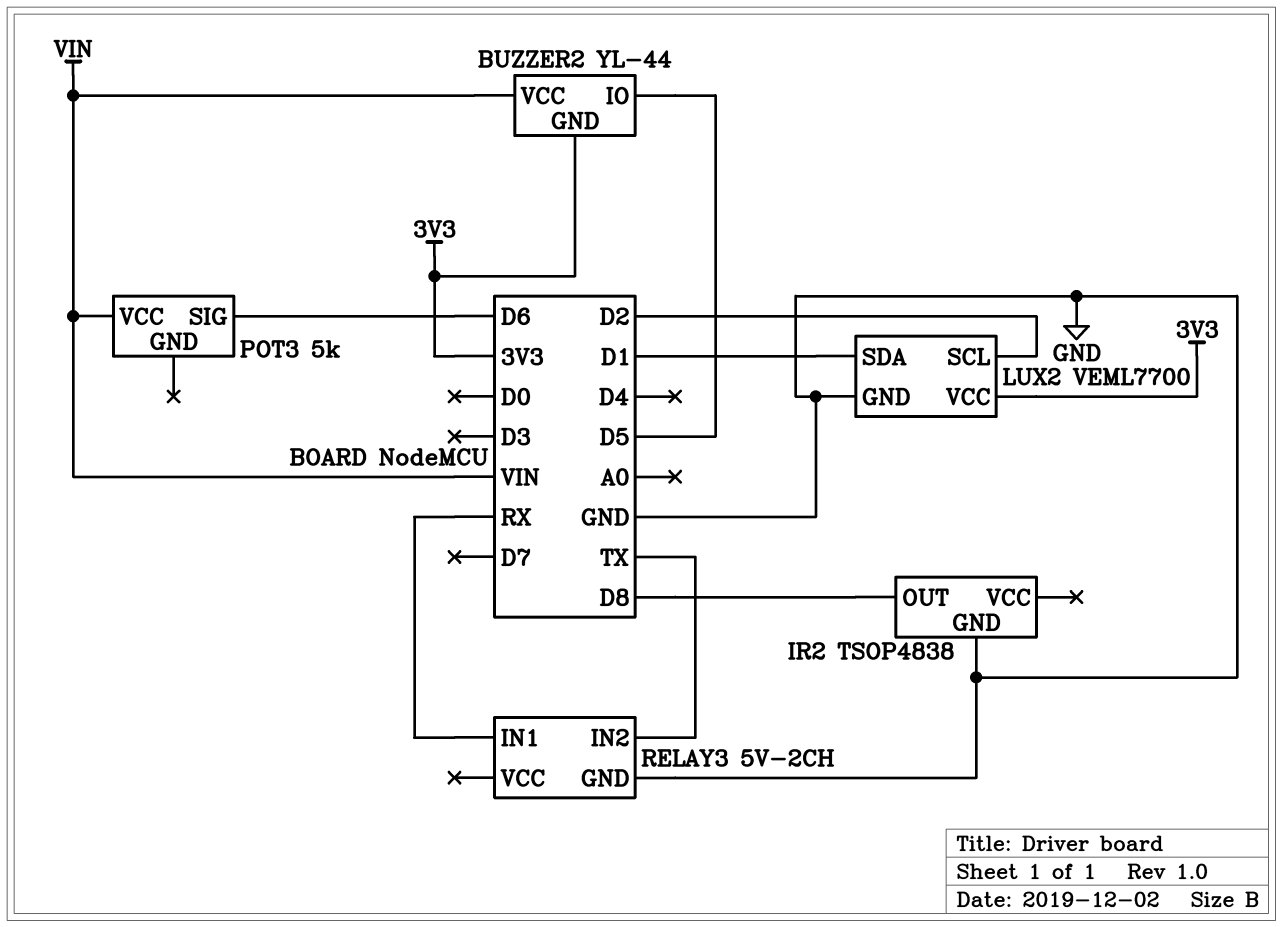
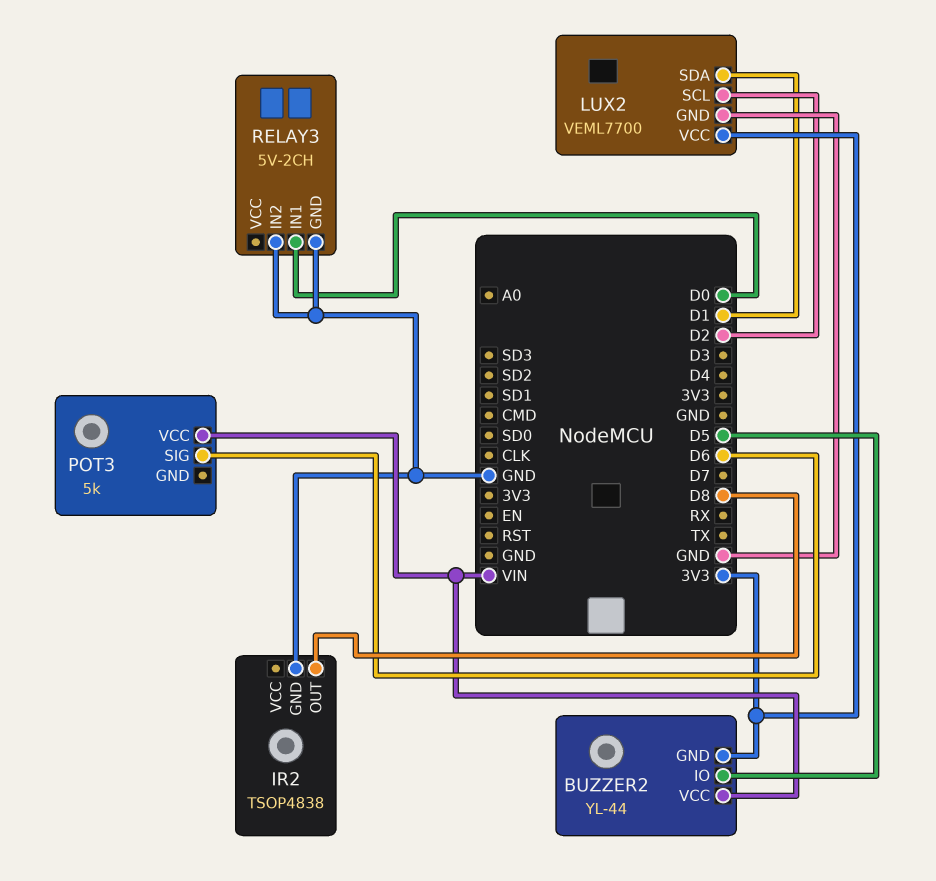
RELAY3 pin IN1: RX -> D0
RELAY3 pin IN2: TX -> GND

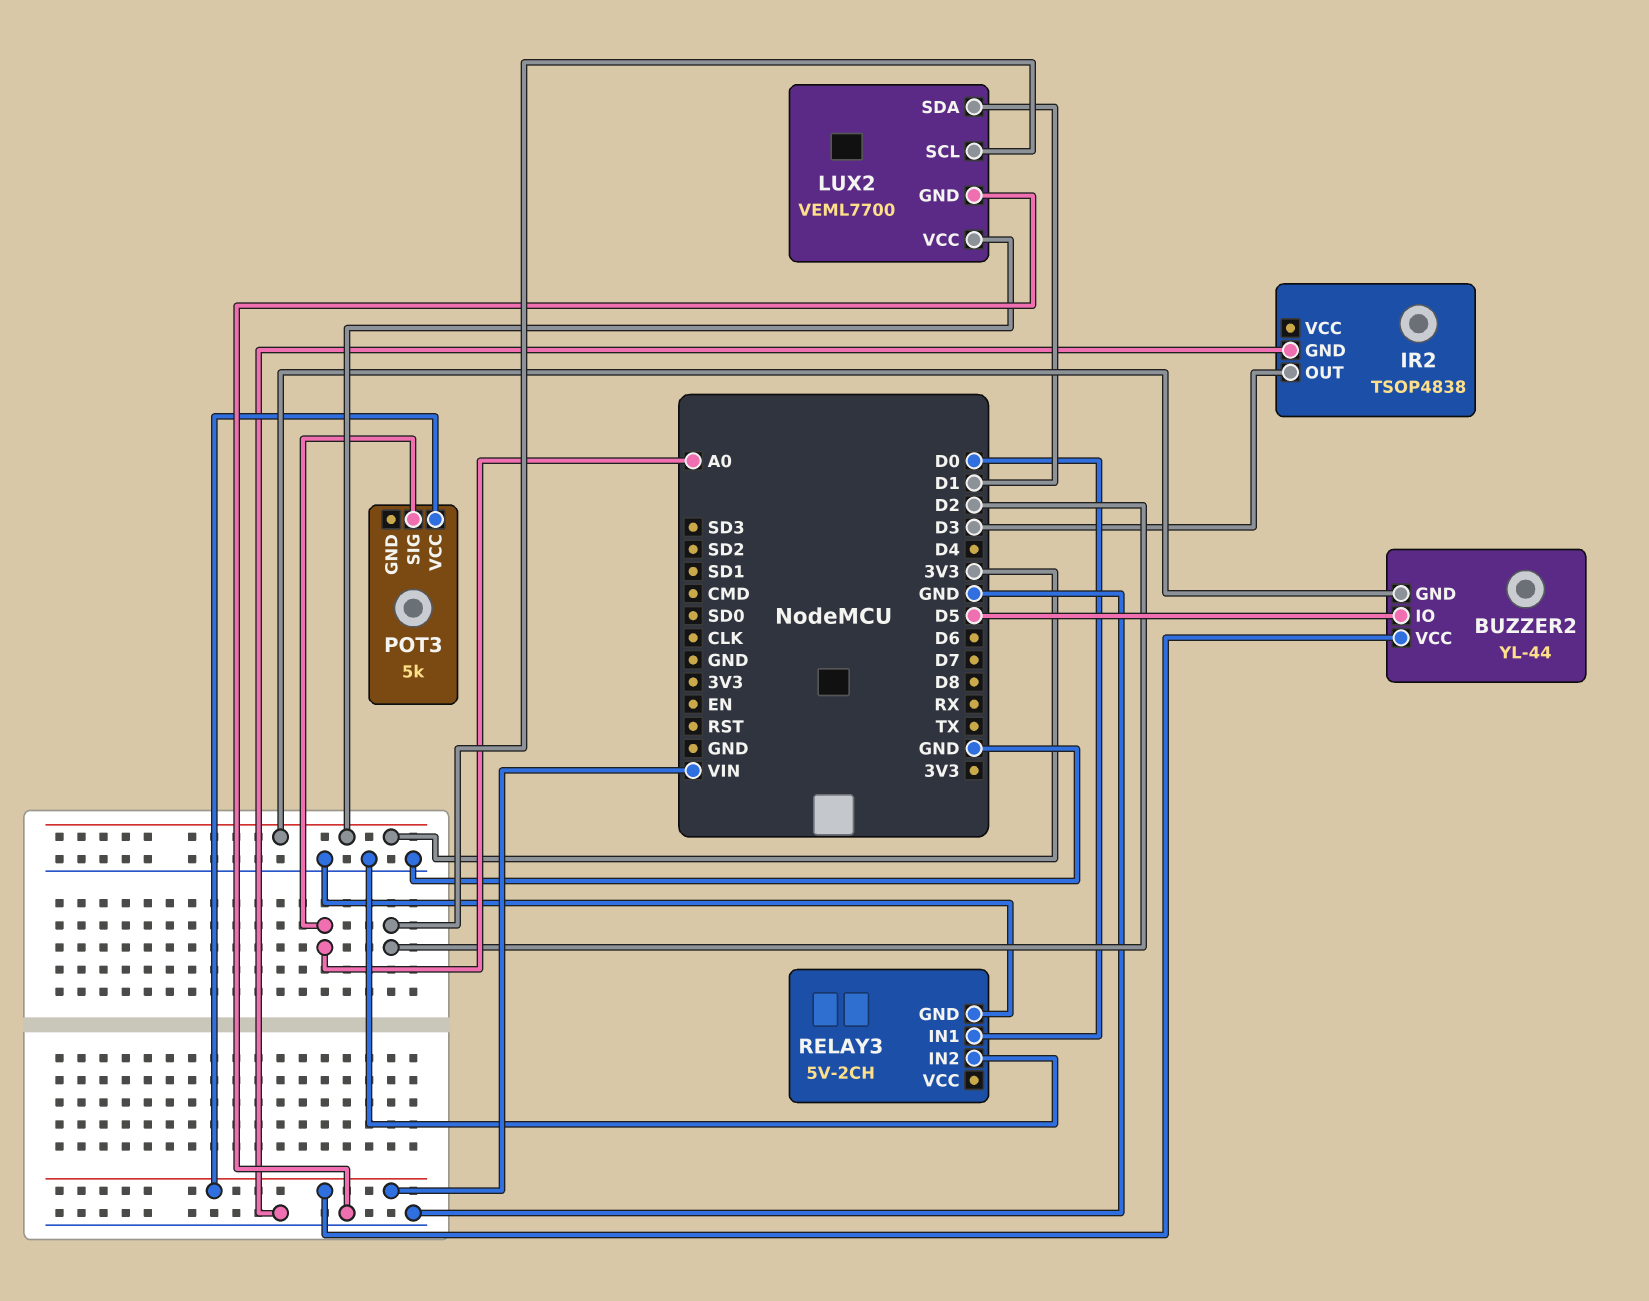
IR2 pin OUT: D8 -> D3
POT3 pin SIG: D6 -> A0

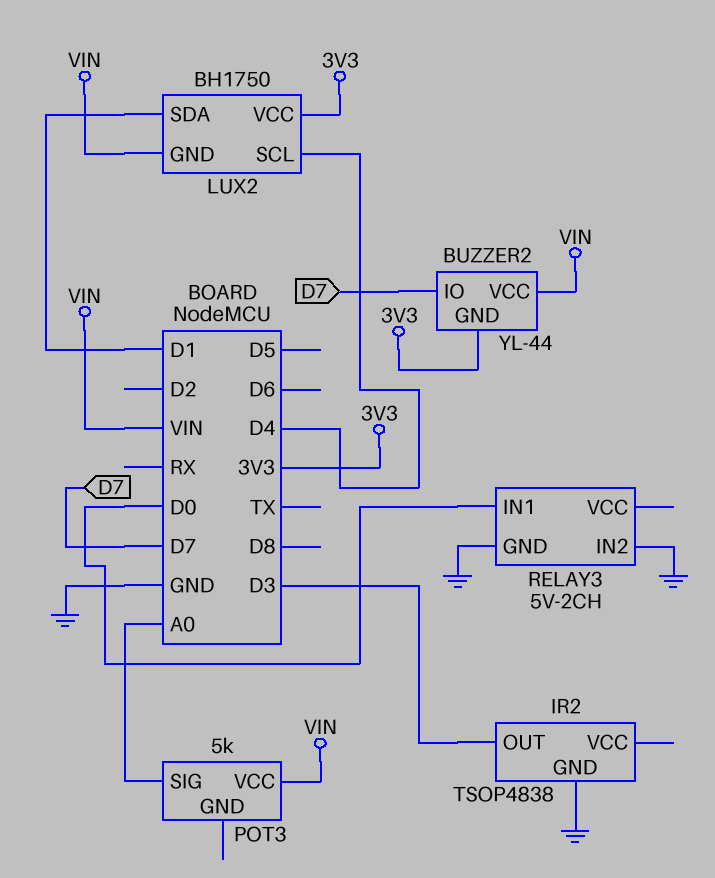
BUZZER2 pin IO: D5 -> D7
LUX2: VEML7700 -> BH1750
LUX2 pin GND: GND -> VIN
LUX2 pin SCL: D2 -> D4

